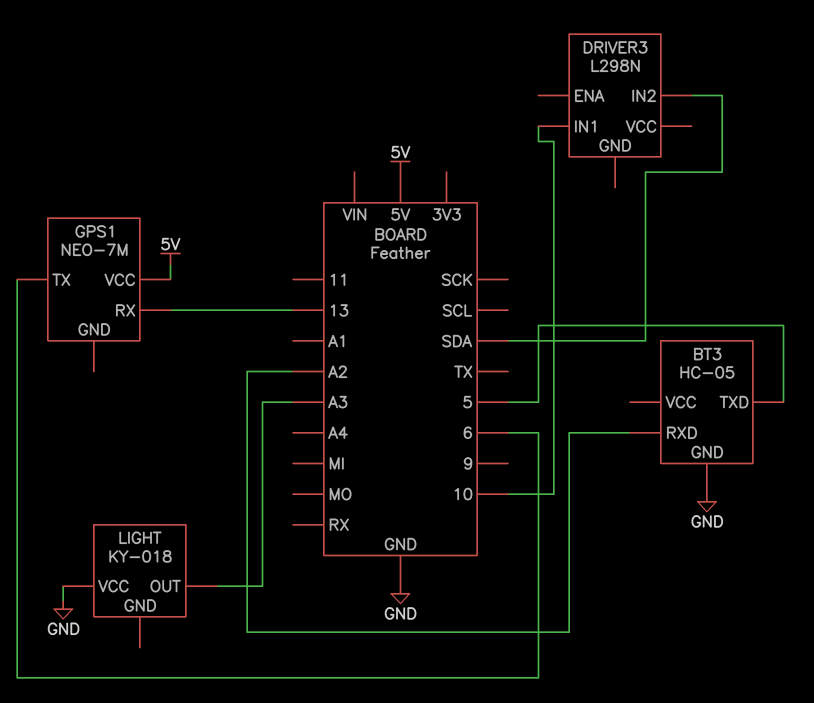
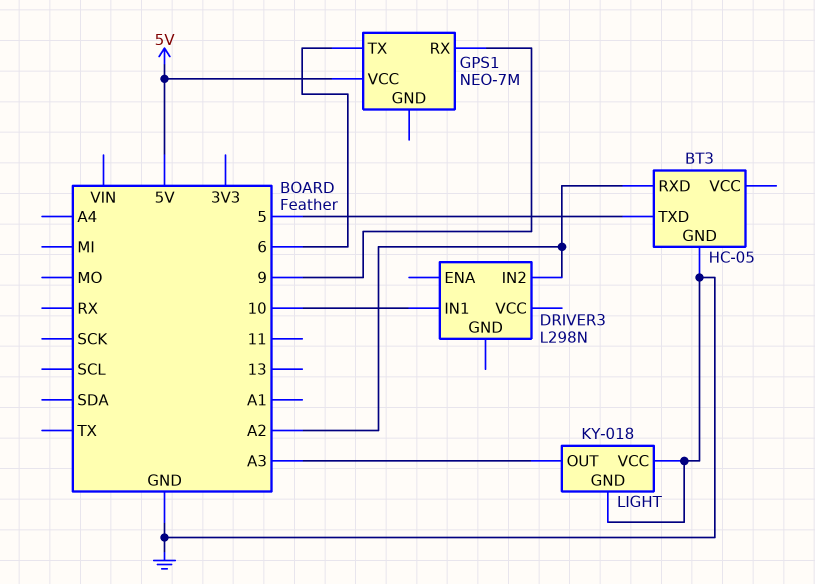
DRIVER3 pin IN2: SDA -> A2
GPS1 pin RX: 13 -> 9
LIGHT pin GND: none -> GND

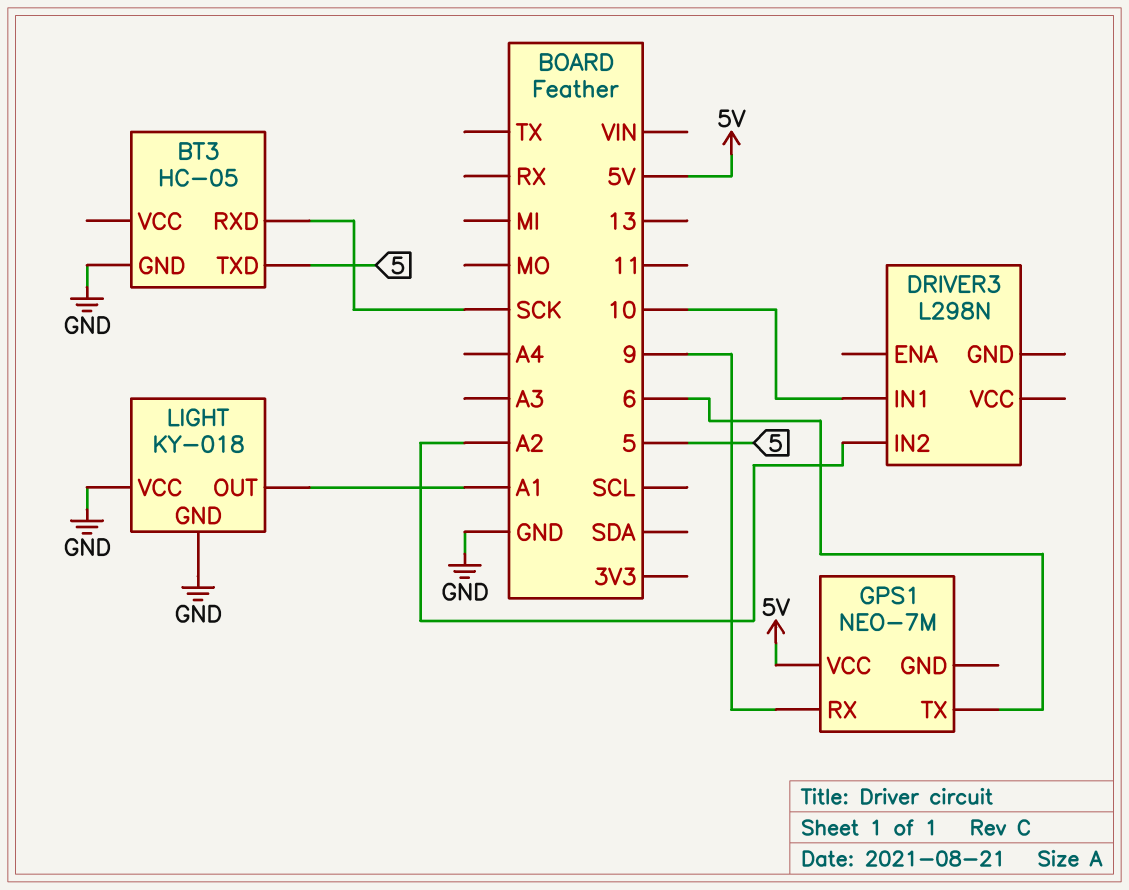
BT3 pin RXD: A2 -> SCK
LIGHT pin OUT: A3 -> A1

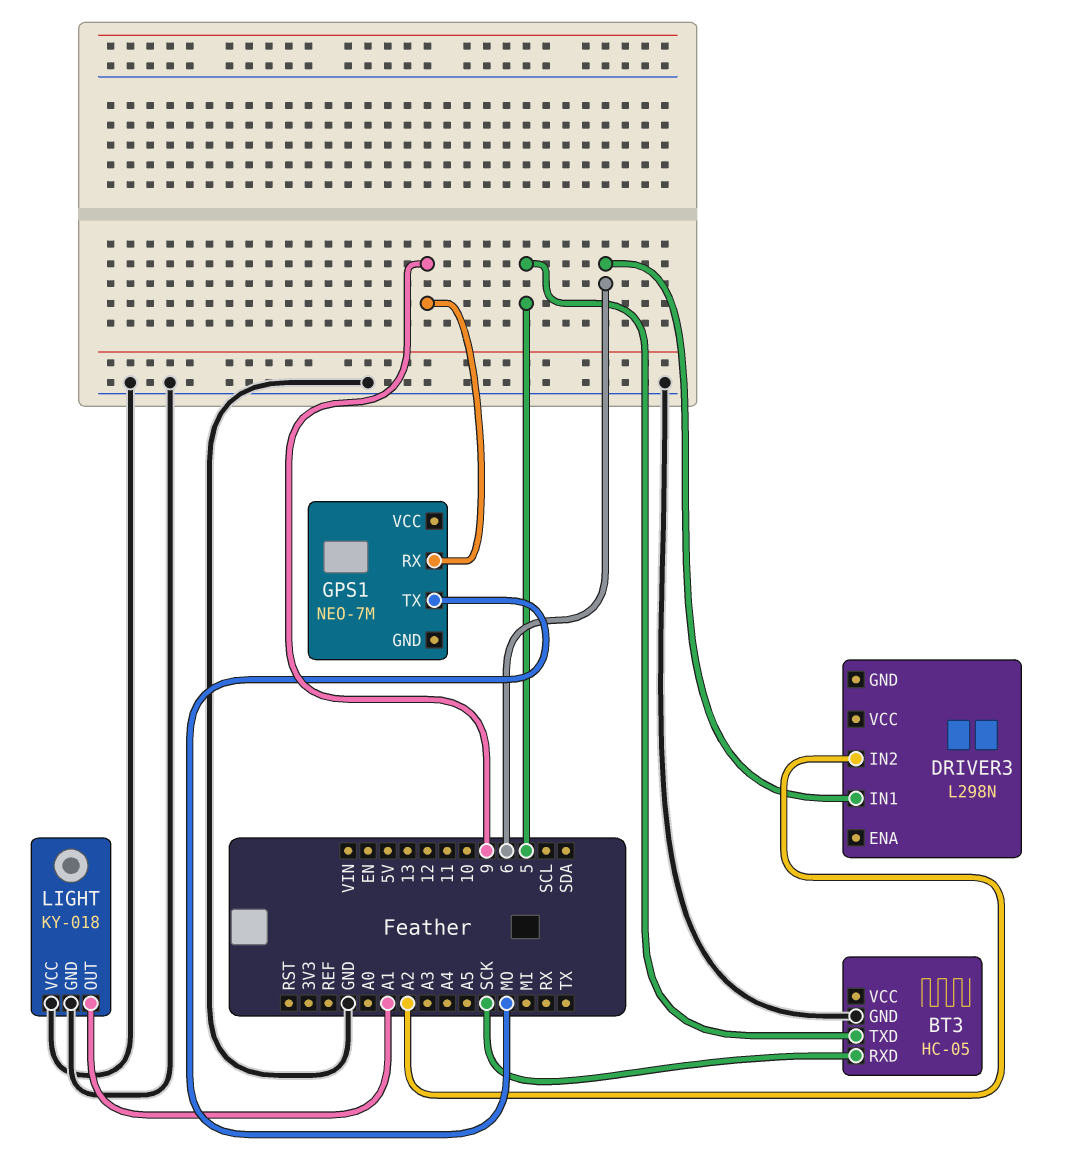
DRIVER3 pin IN1: 10 -> 6
GPS1 pin TX: 6 -> MO
GPS1 pin VCC: 5V -> none

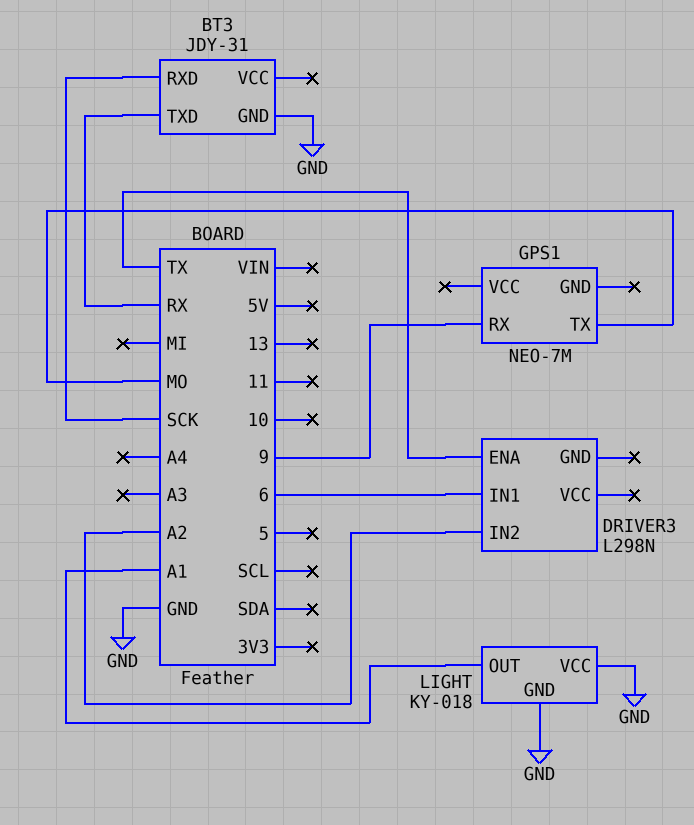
BT3: HC-05 -> JDY-31
BT3 pin TXD: 5 -> RX
DRIVER3 pin ENA: none -> TX

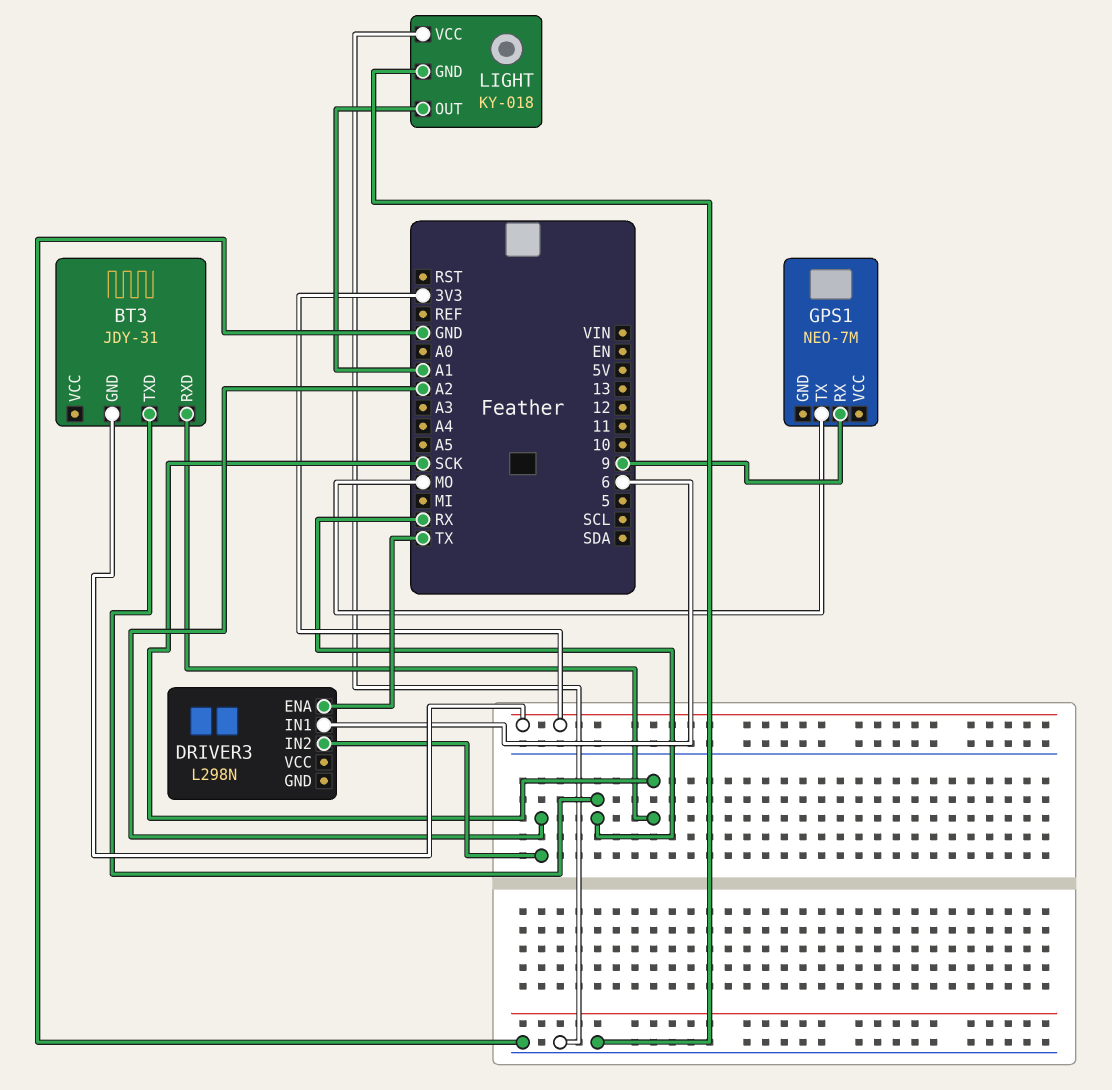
BT3 pin GND: GND -> 3V3

